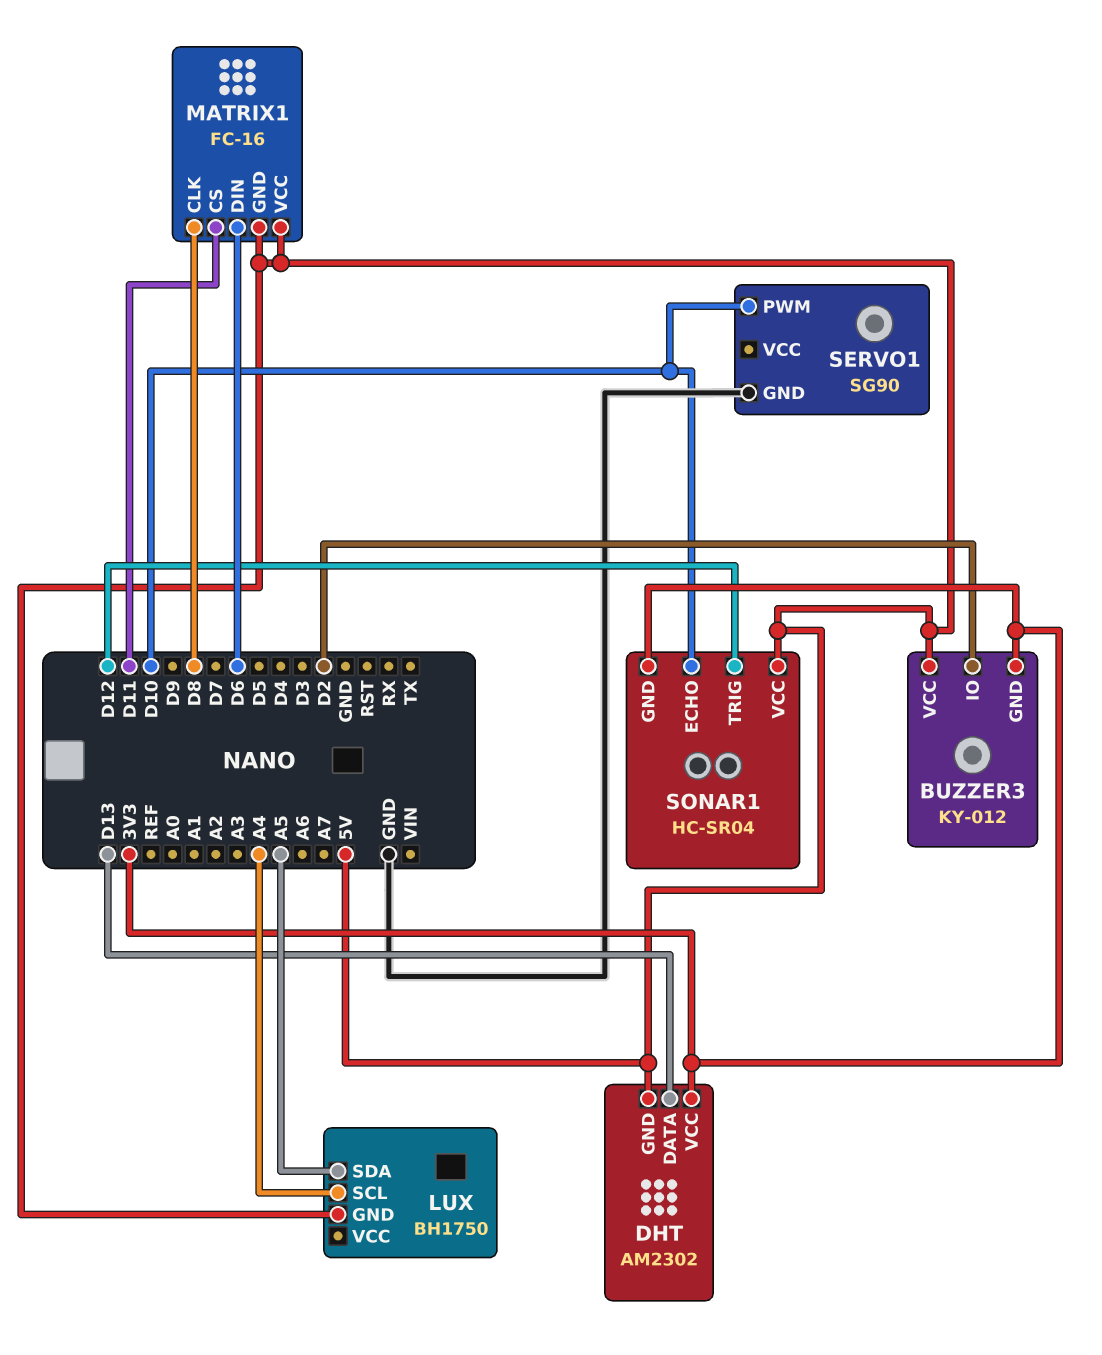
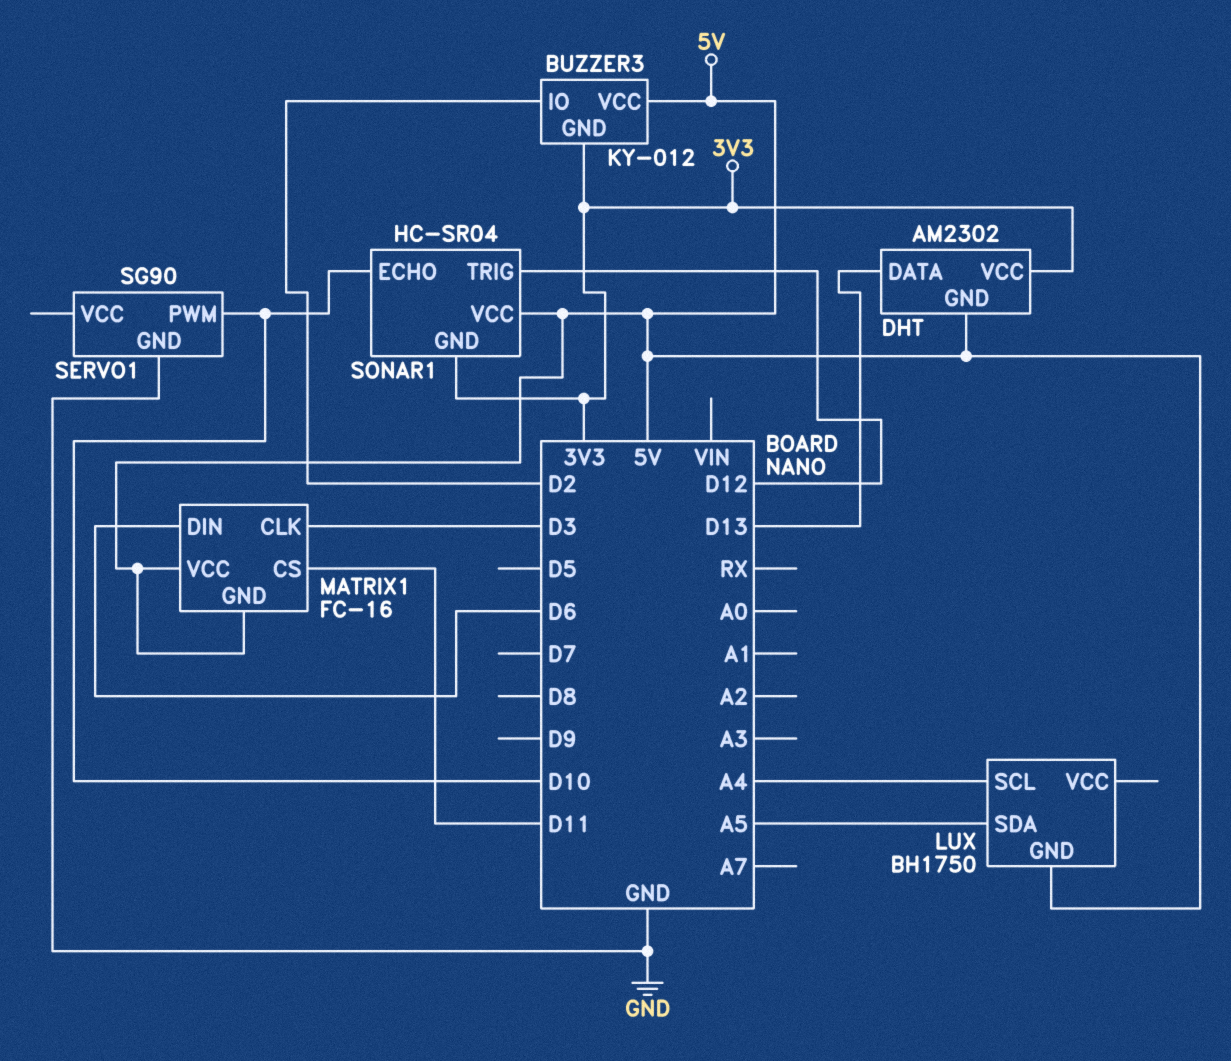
MATRIX1 pin CLK: D8 -> D3

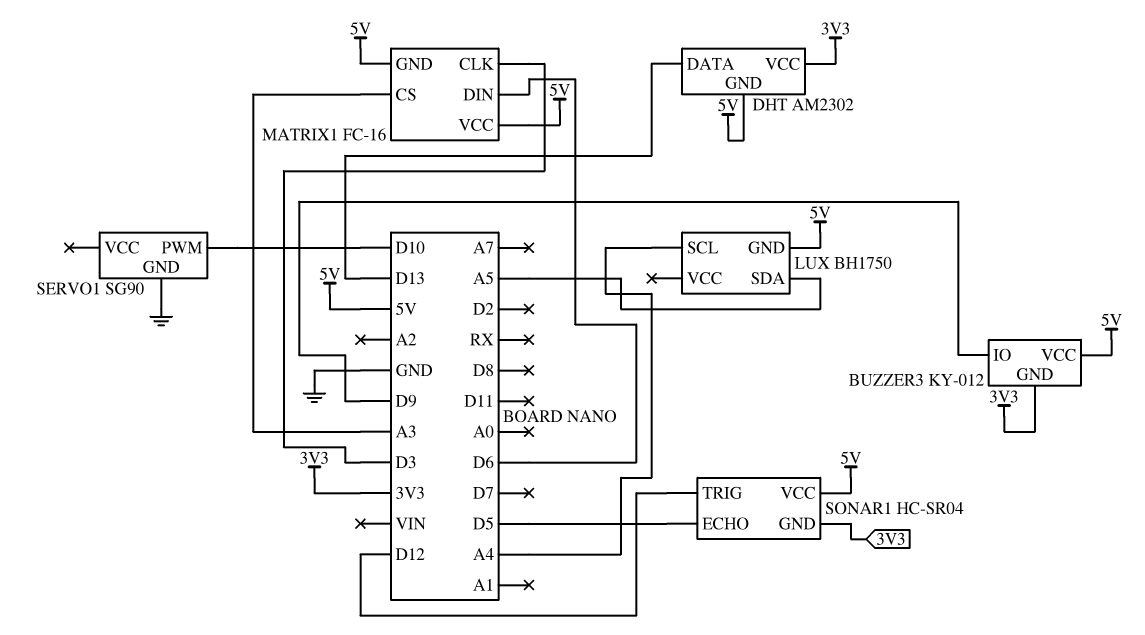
BUZZER3 pin IO: D2 -> D9
MATRIX1 pin CS: D11 -> A3
SONAR1 pin ECHO: D10 -> D5

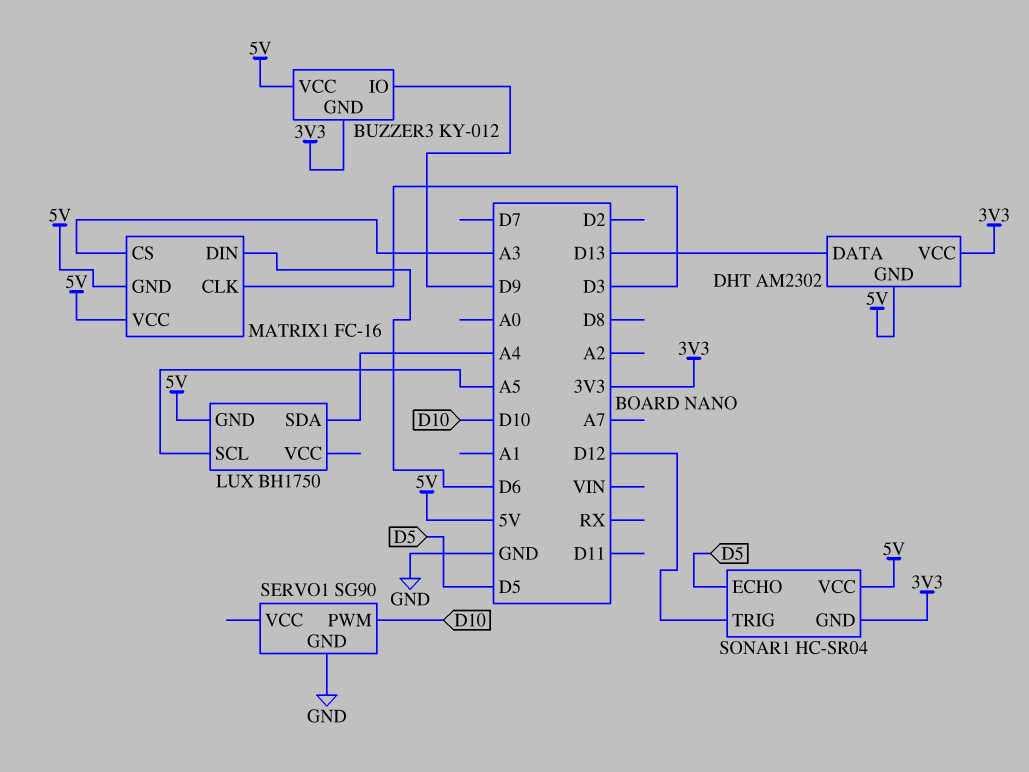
LUX pin SCL: A4 -> A5
LUX pin SDA: A5 -> A4

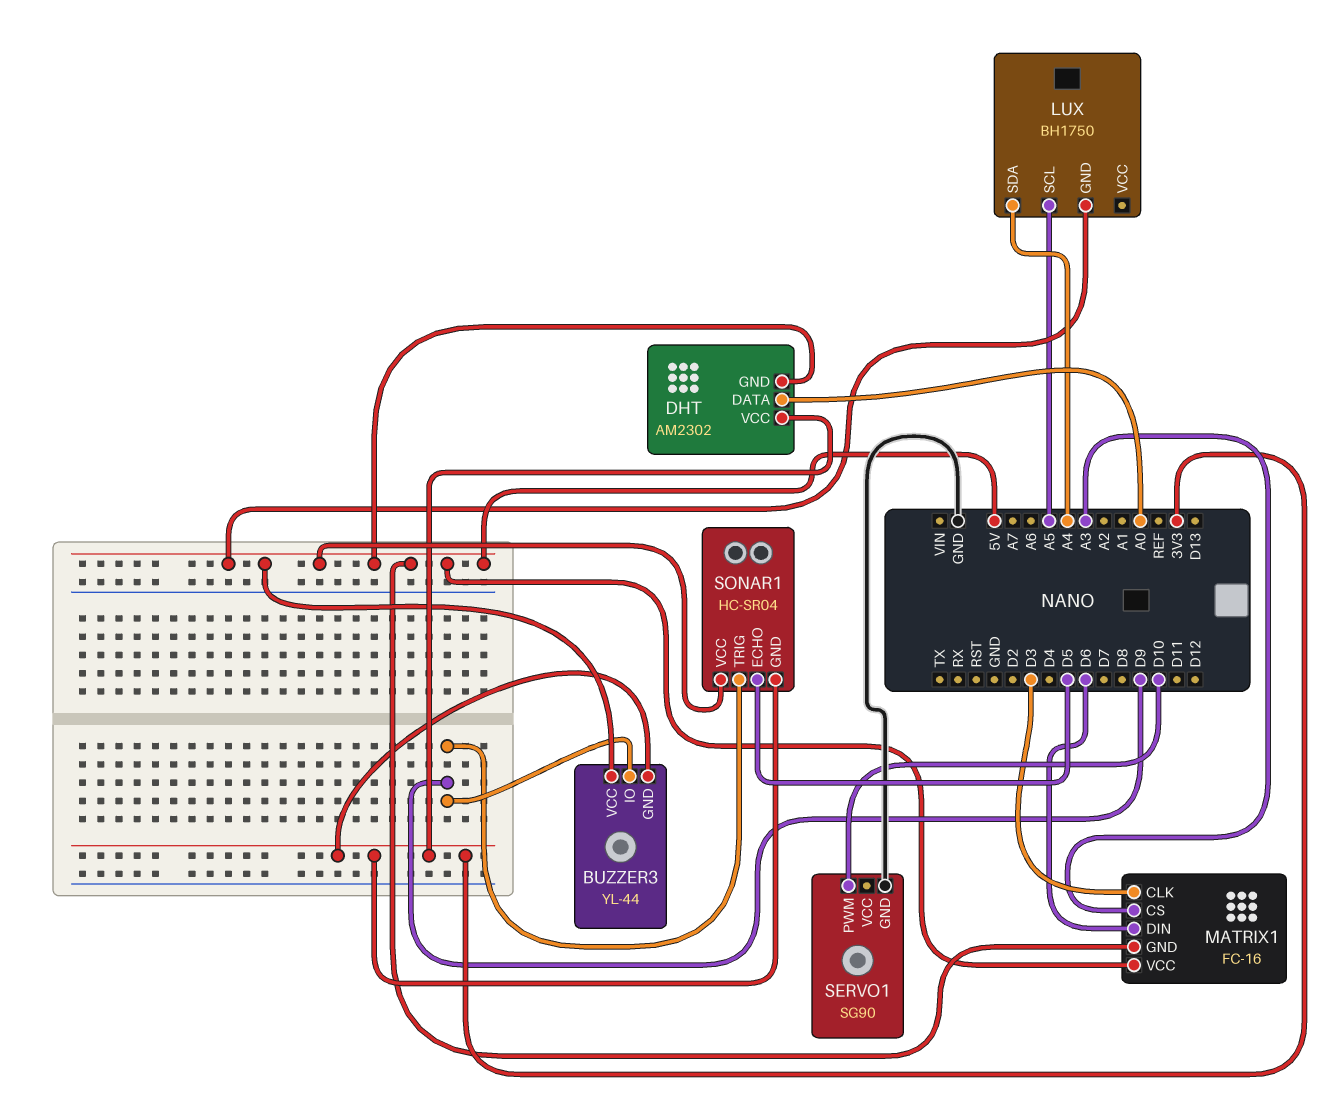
BUZZER3: KY-012 -> YL-44
DHT pin DATA: D13 -> A0
SONAR1 pin TRIG: D12 -> D9

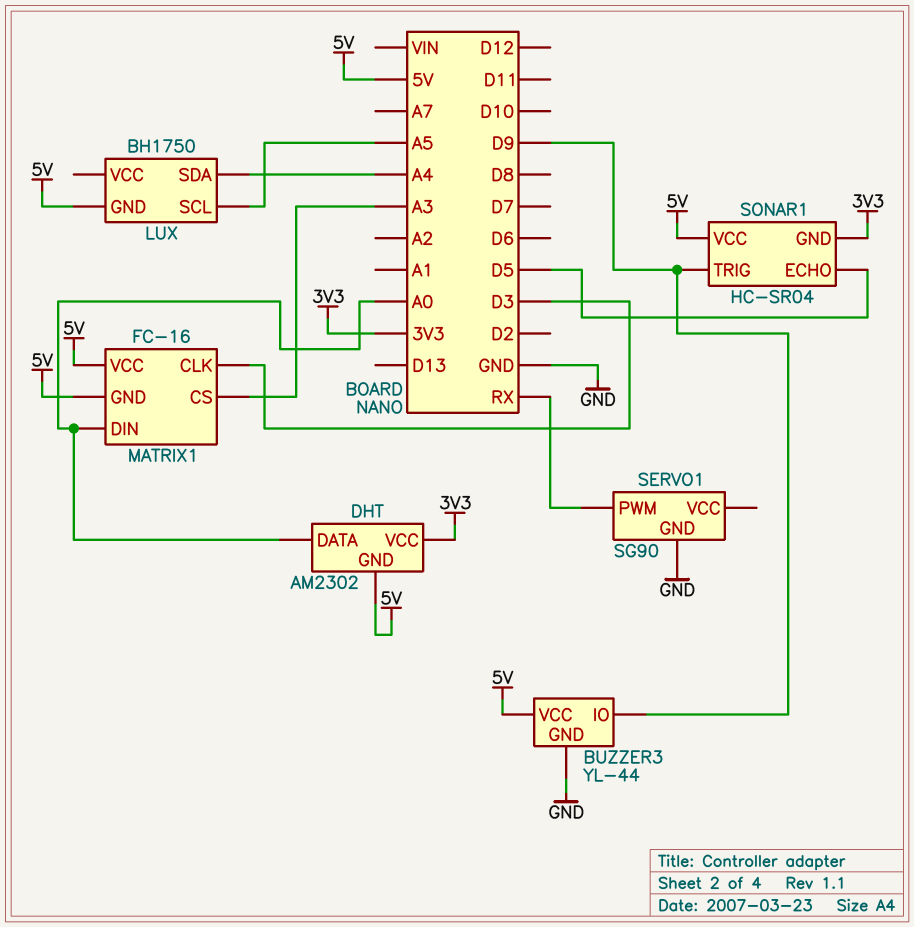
BUZZER3 pin GND: 3V3 -> GND
MATRIX1 pin DIN: D6 -> A0
SERVO1 pin PWM: D10 -> RX

